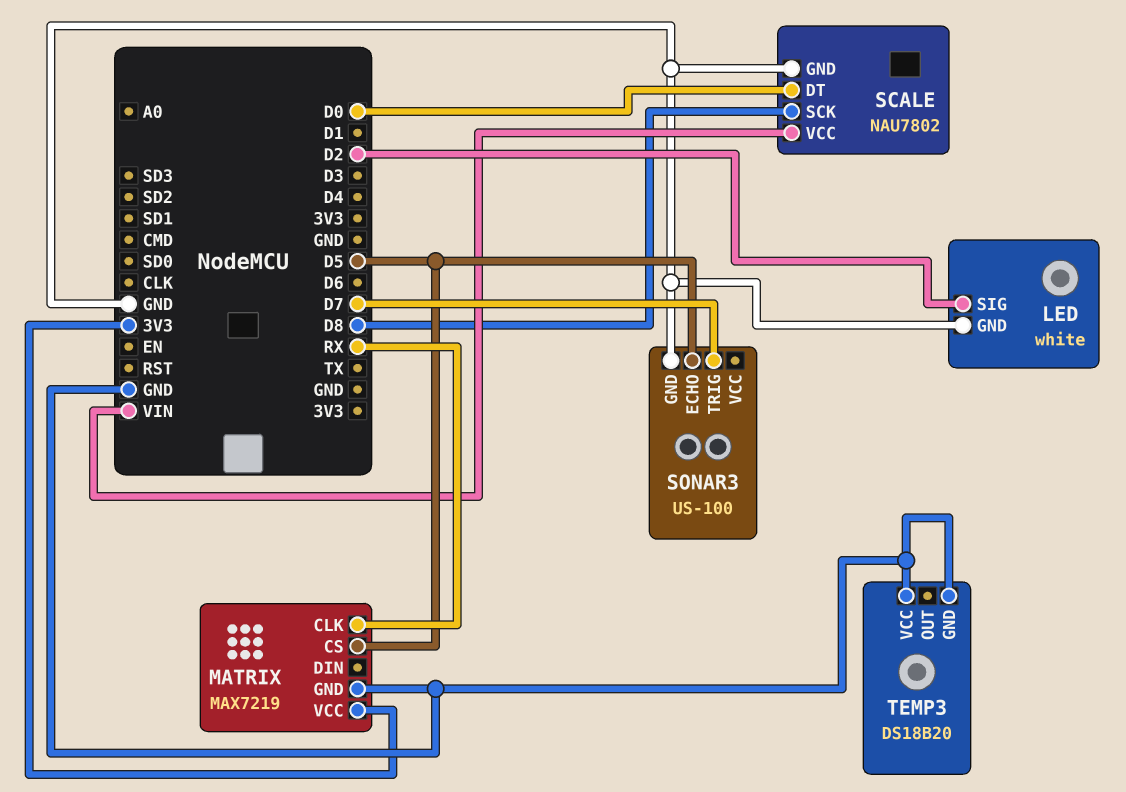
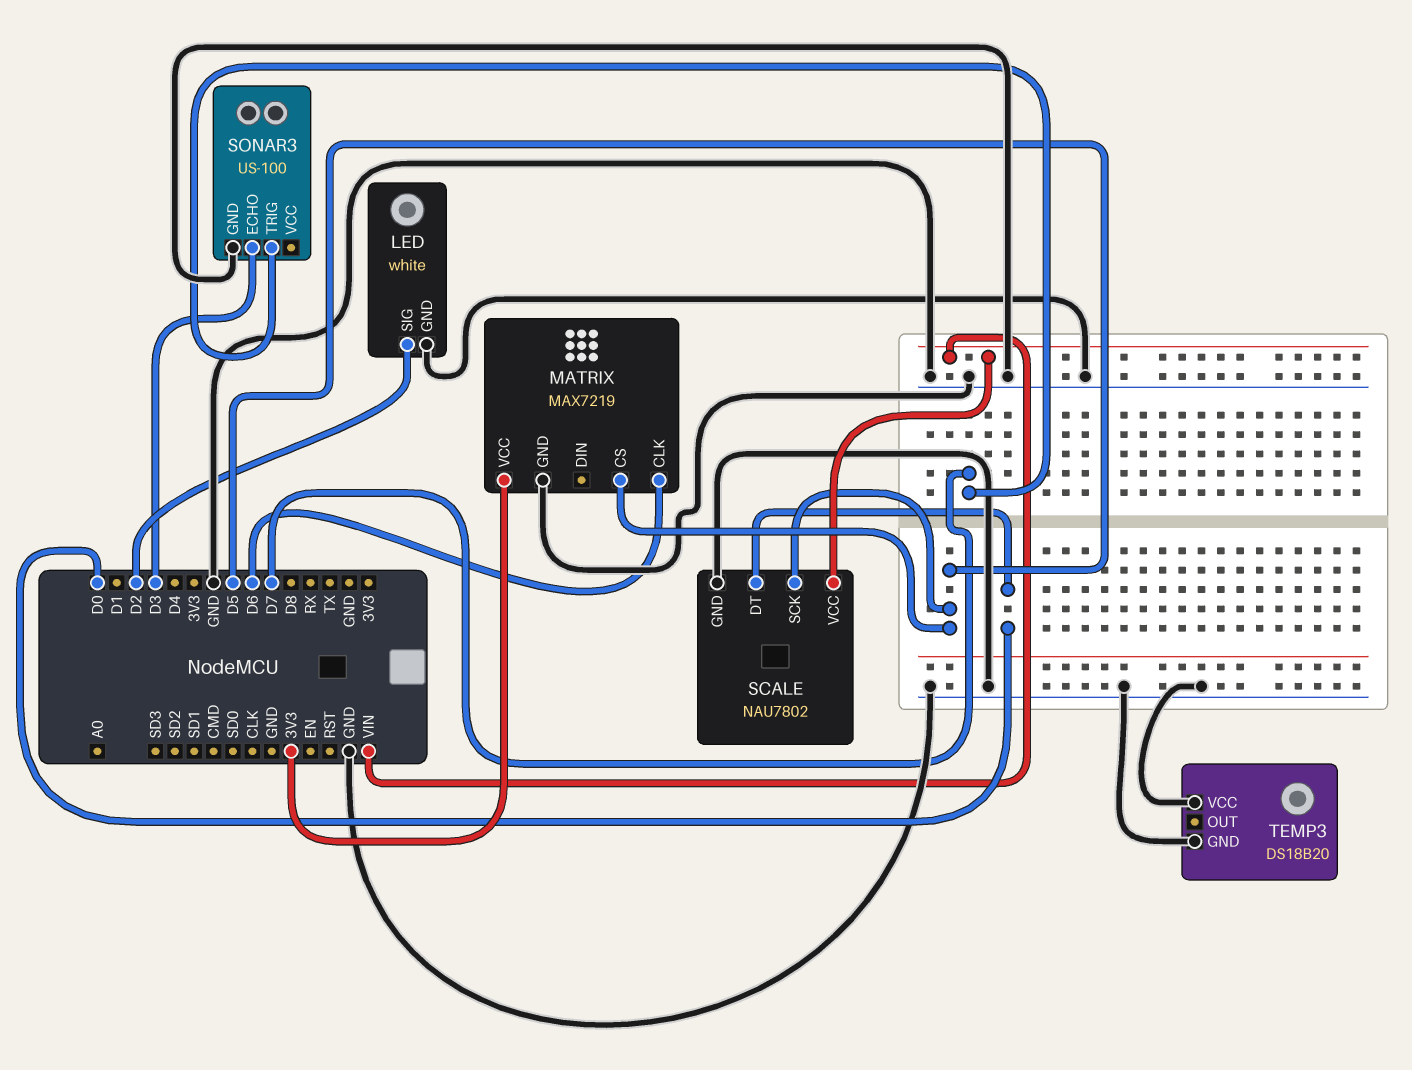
MATRIX pin CLK: RX -> D6
SCALE pin SCK: D8 -> D5
SONAR3 pin ECHO: D5 -> D3

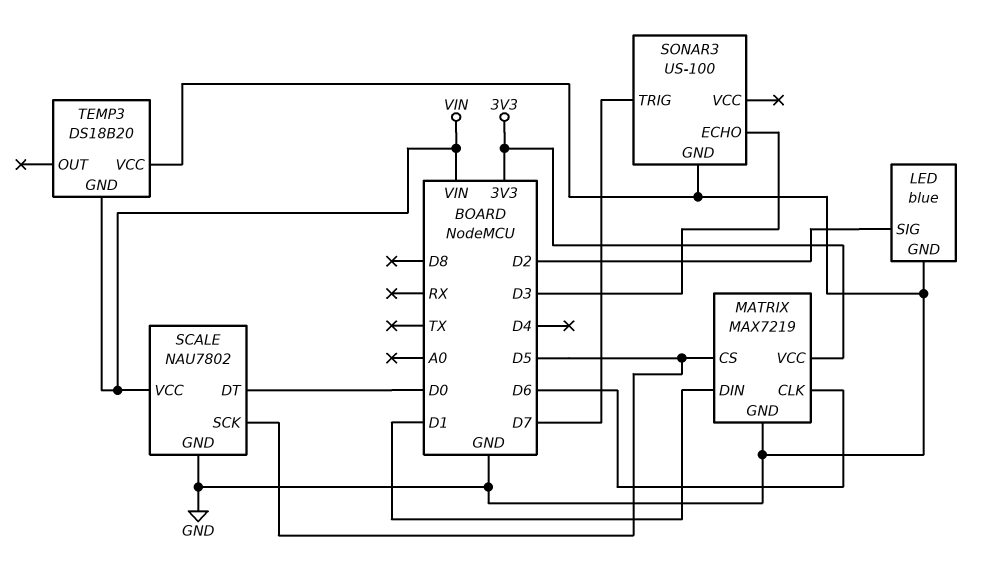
LED: white -> blue
MATRIX pin DIN: none -> D1
TEMP3 pin GND: GND -> VIN

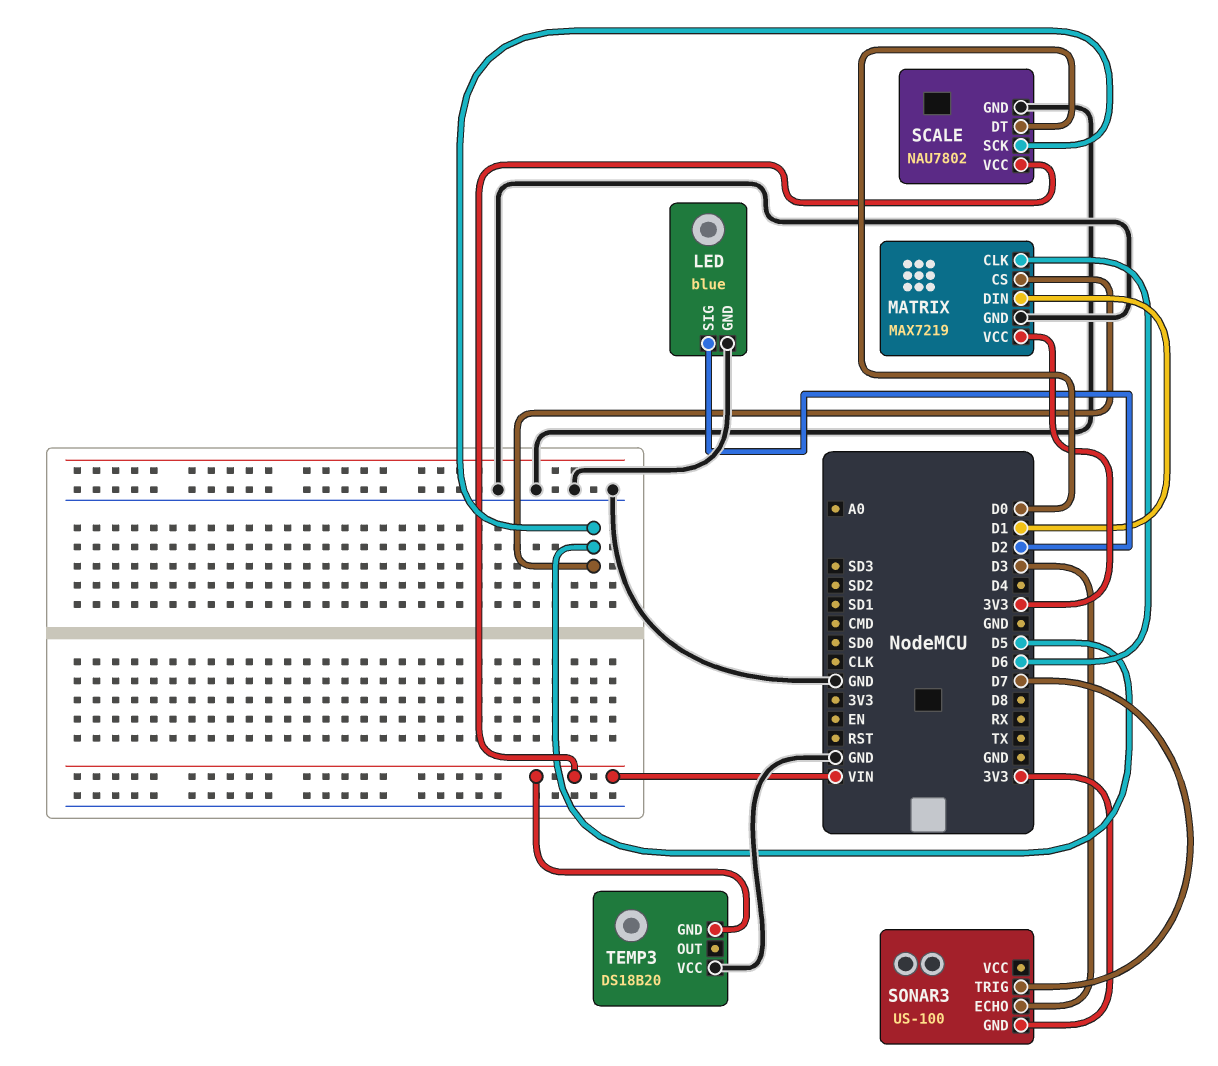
SONAR3 pin GND: GND -> 3V3

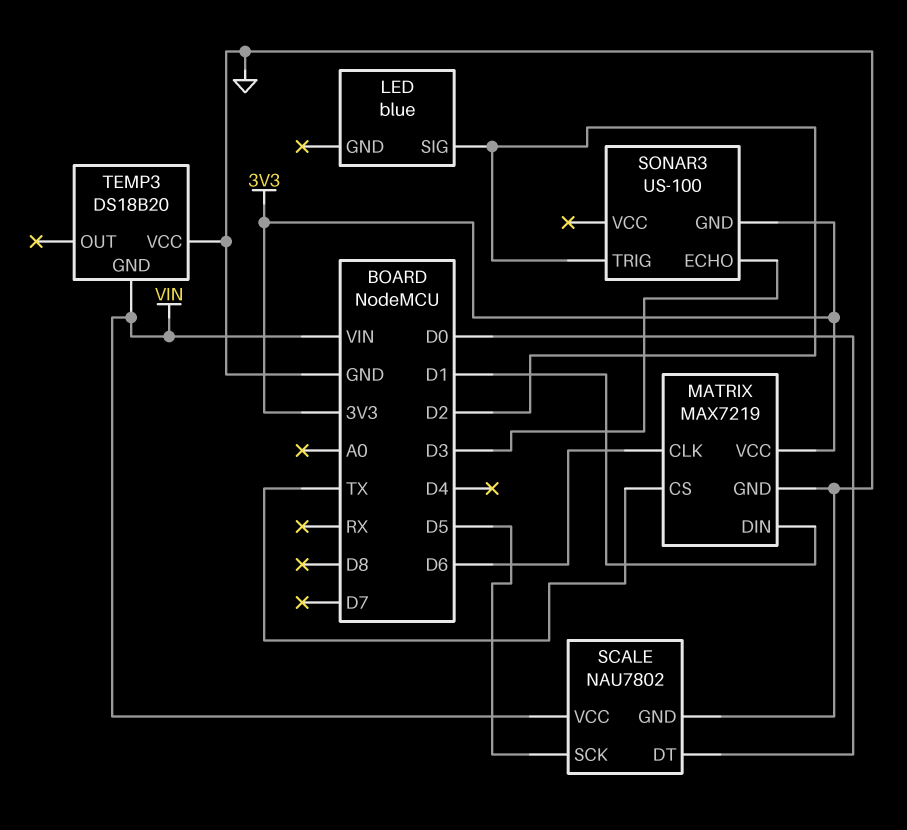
LED pin GND: GND -> none
MATRIX pin CS: D5 -> TX
SONAR3 pin TRIG: D7 -> D2

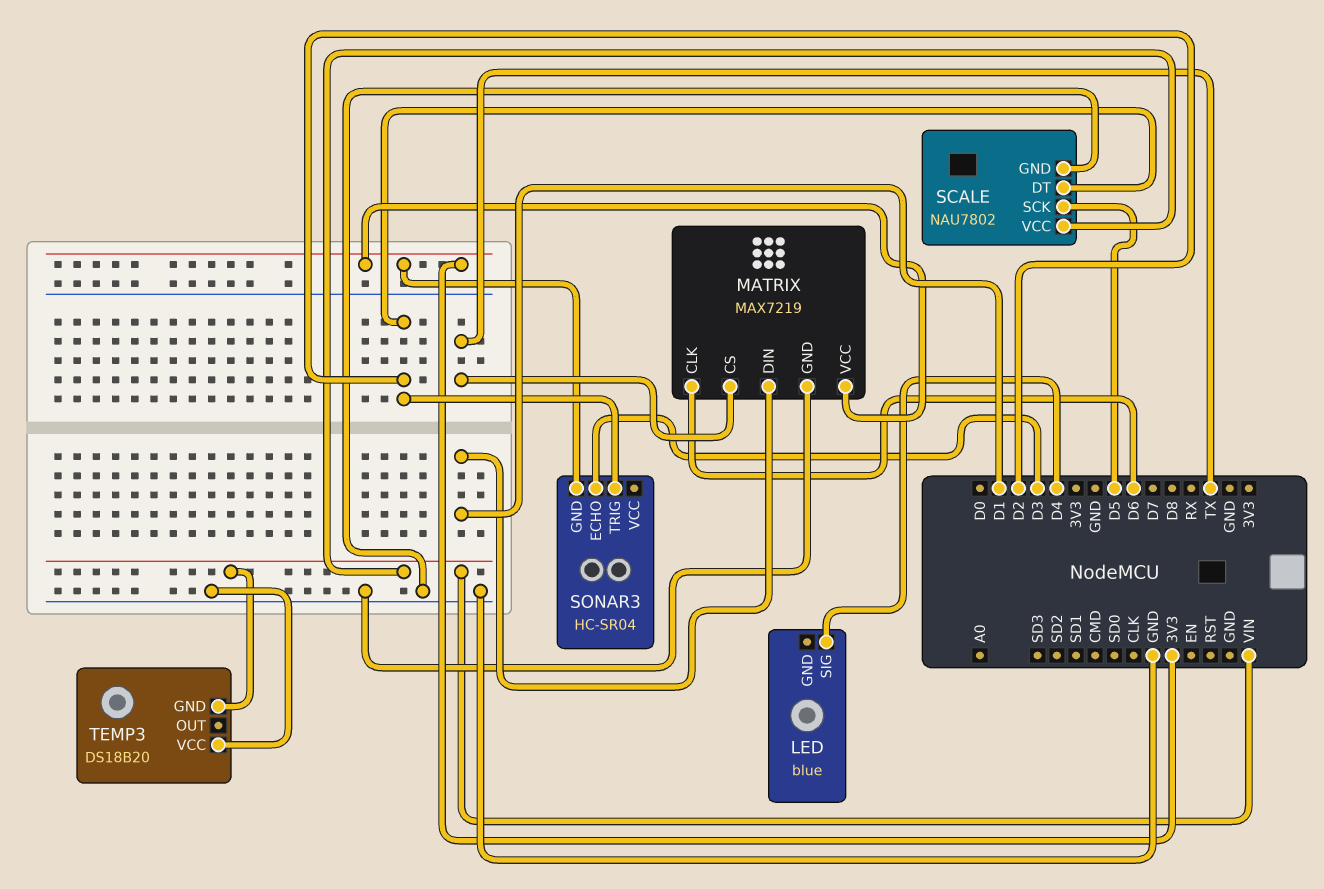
LED pin SIG: D2 -> D4
SCALE pin DT: D0 -> D2
SONAR3: US-100 -> HC-SR04

